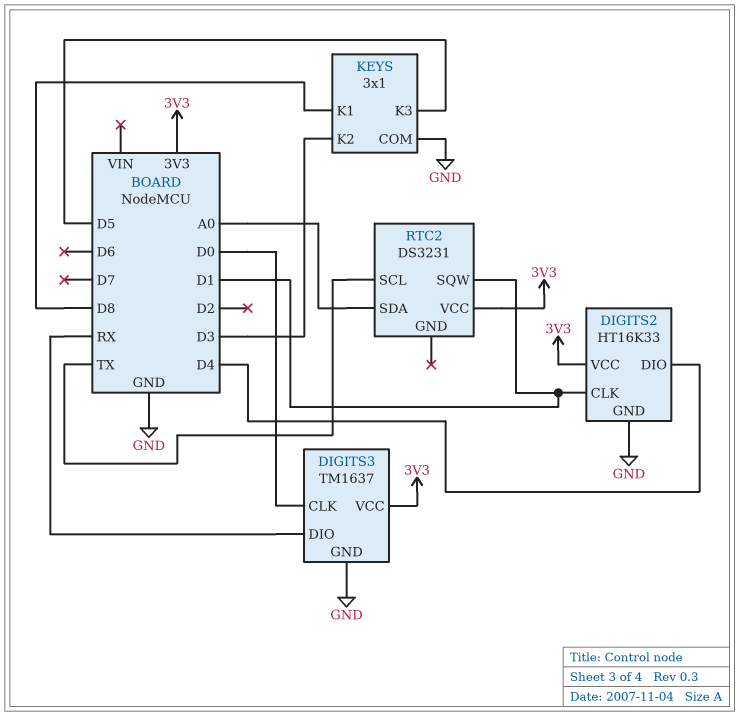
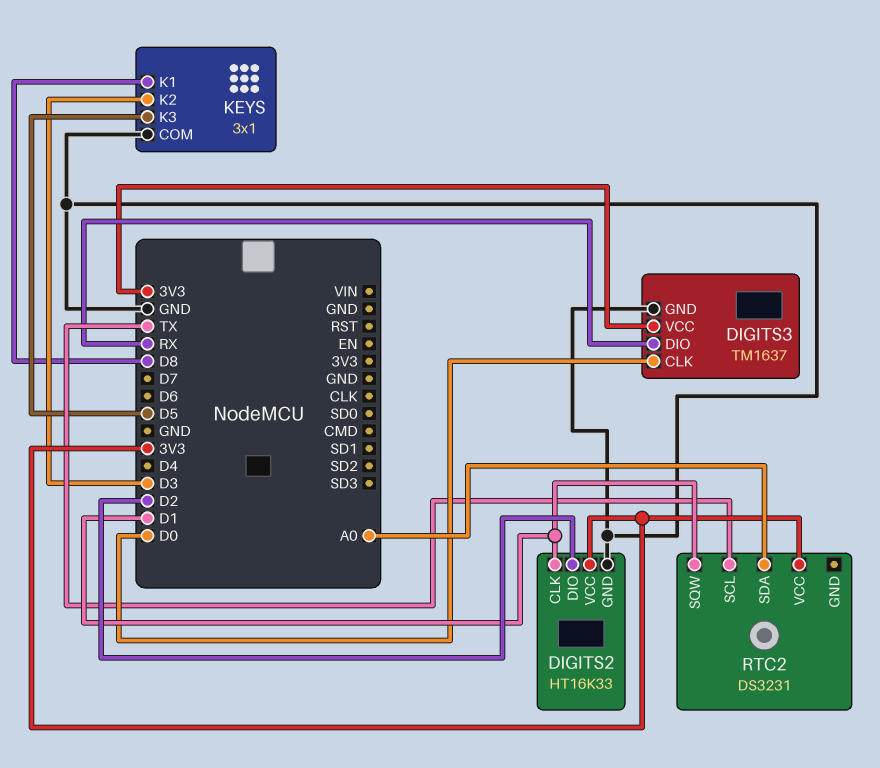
DIGITS2 pin DIO: D4 -> D2

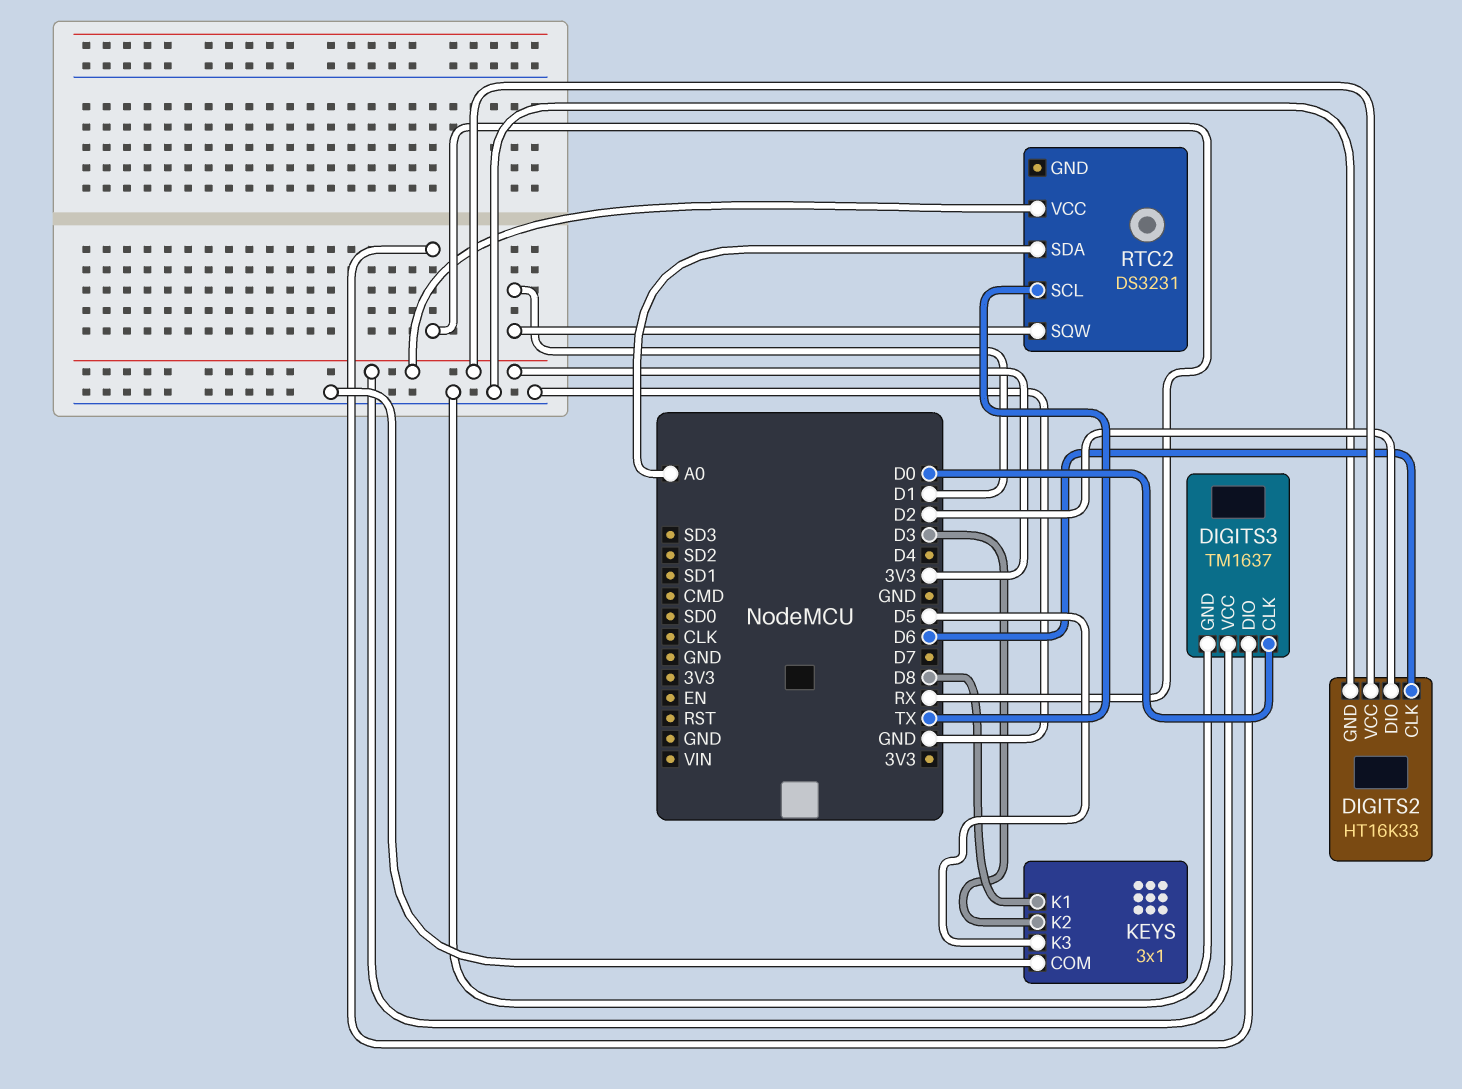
DIGITS2 pin CLK: D1 -> D6

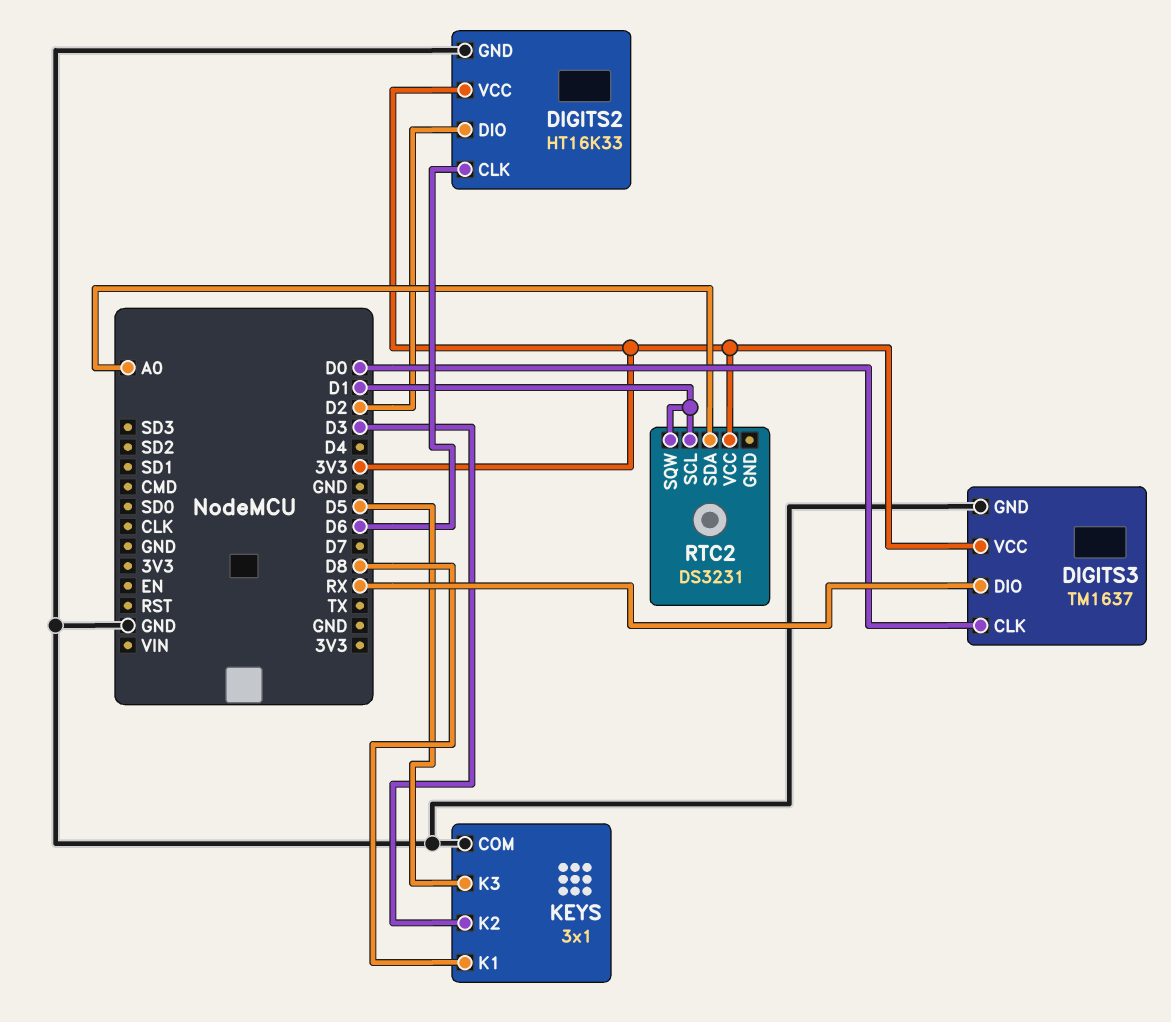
RTC2 pin SCL: TX -> D1

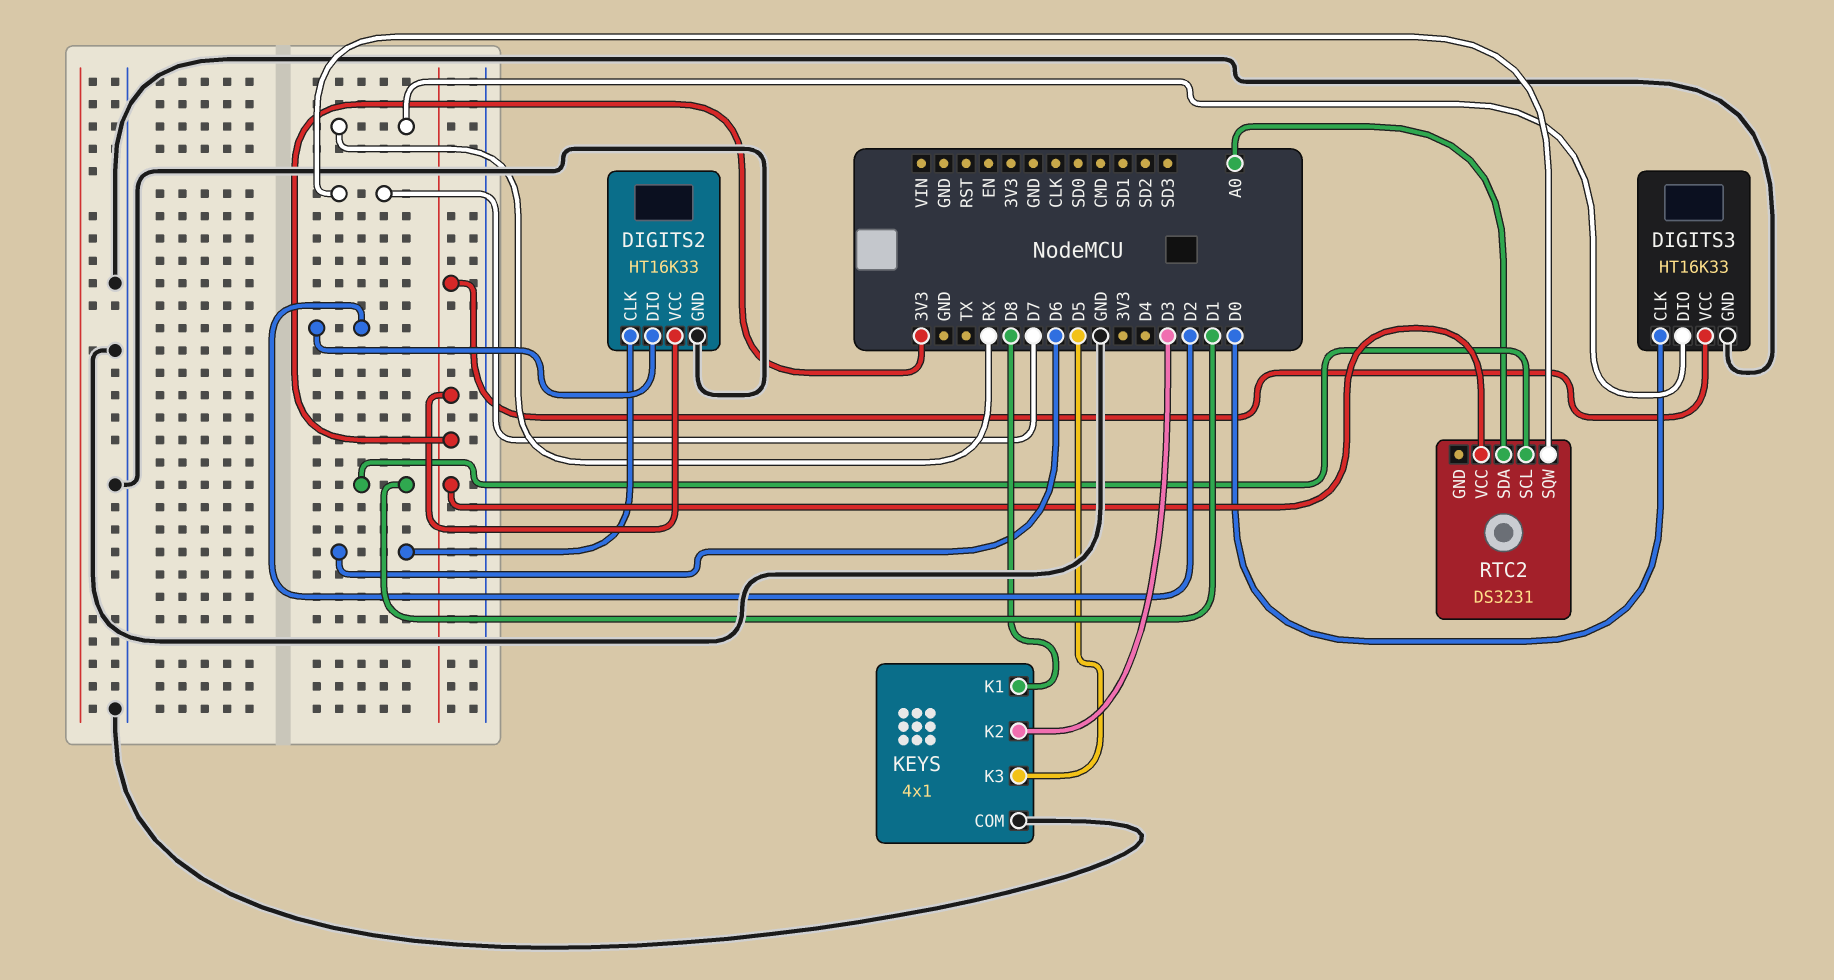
DIGITS3: TM1637 -> HT16K33
KEYS: 3x1 -> 4x1
RTC2 pin SQW: D1 -> D7

